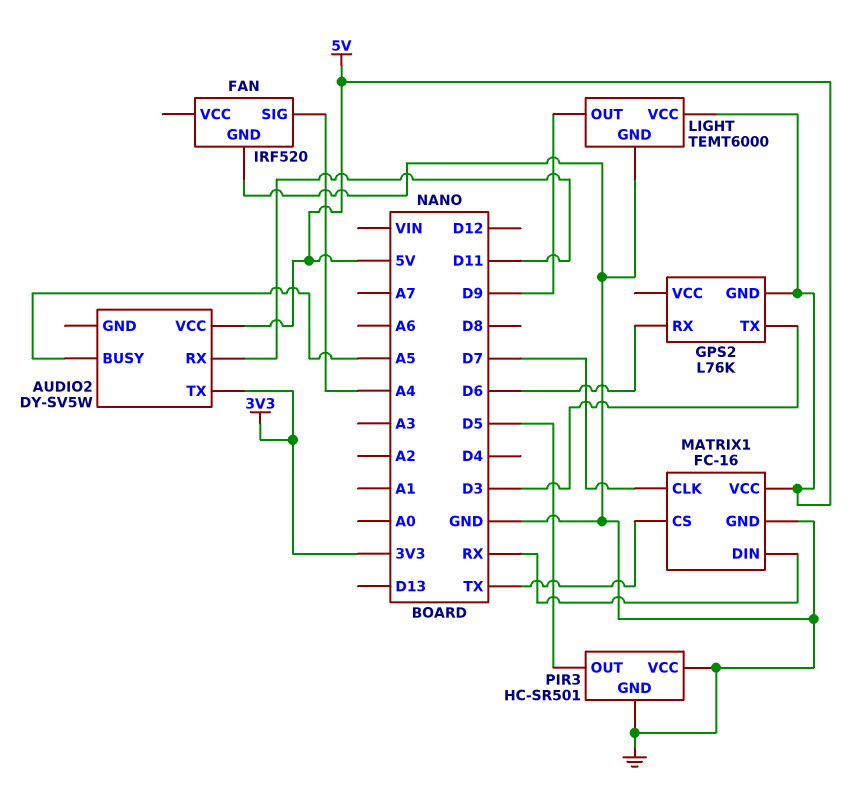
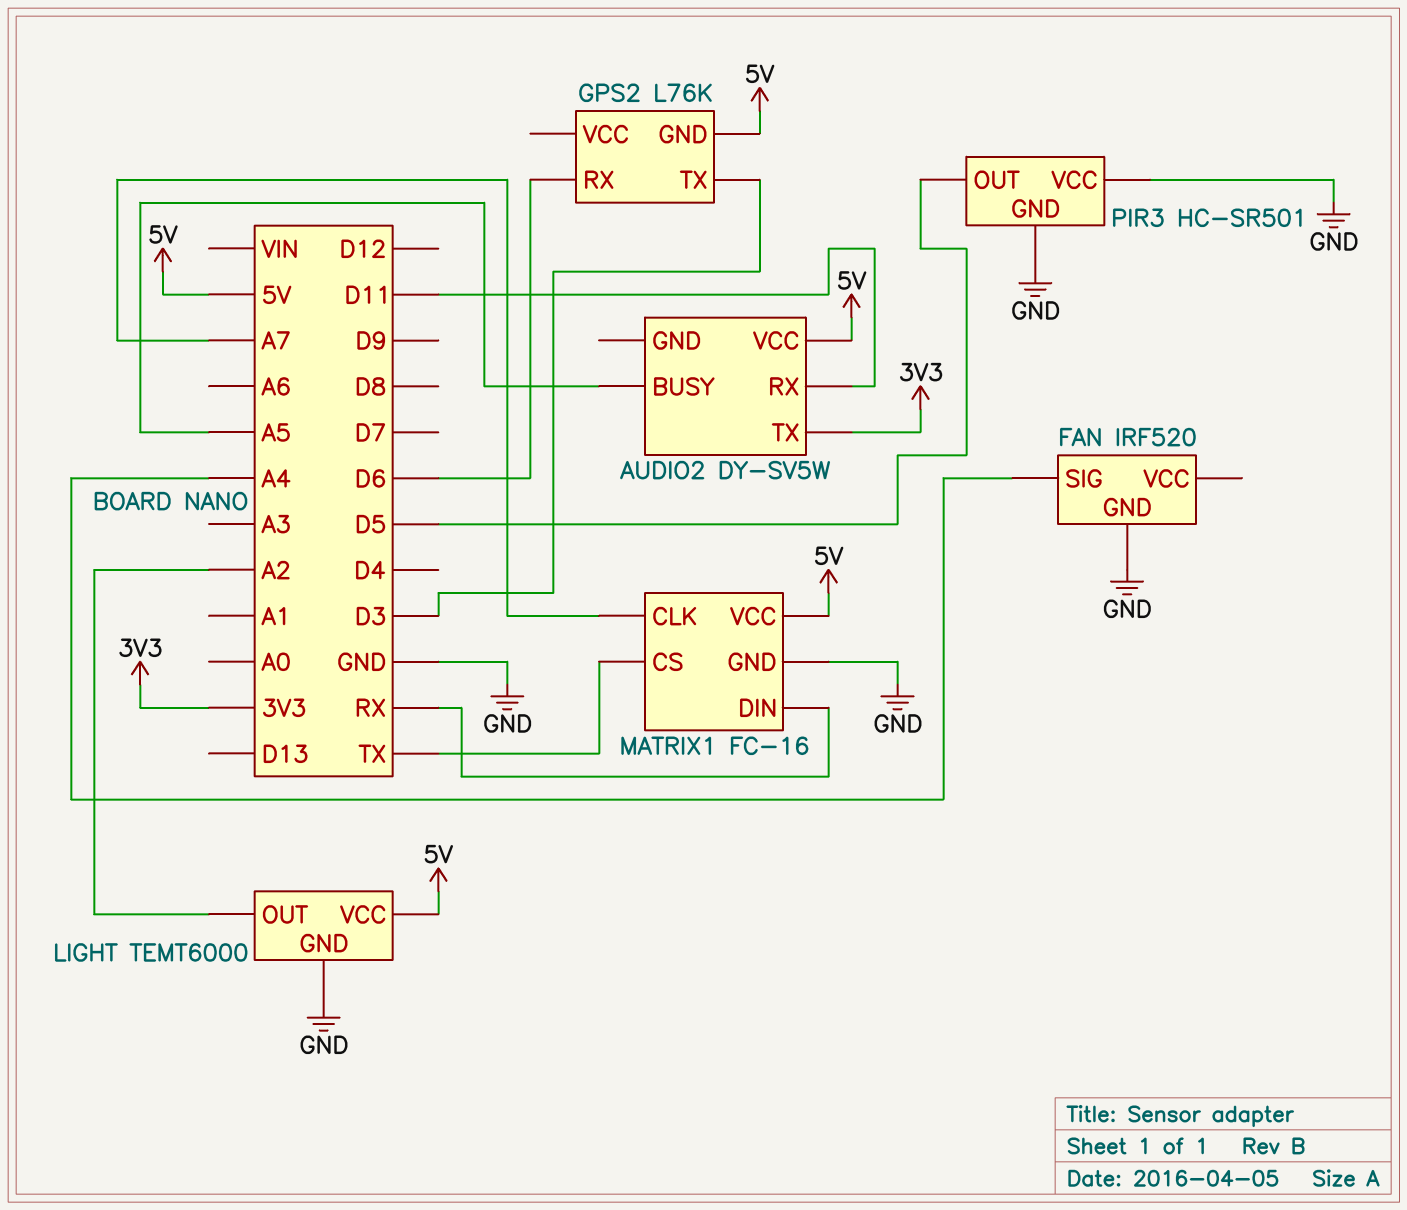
LIGHT pin OUT: D9 -> A2
MATRIX1 pin CLK: D7 -> A7

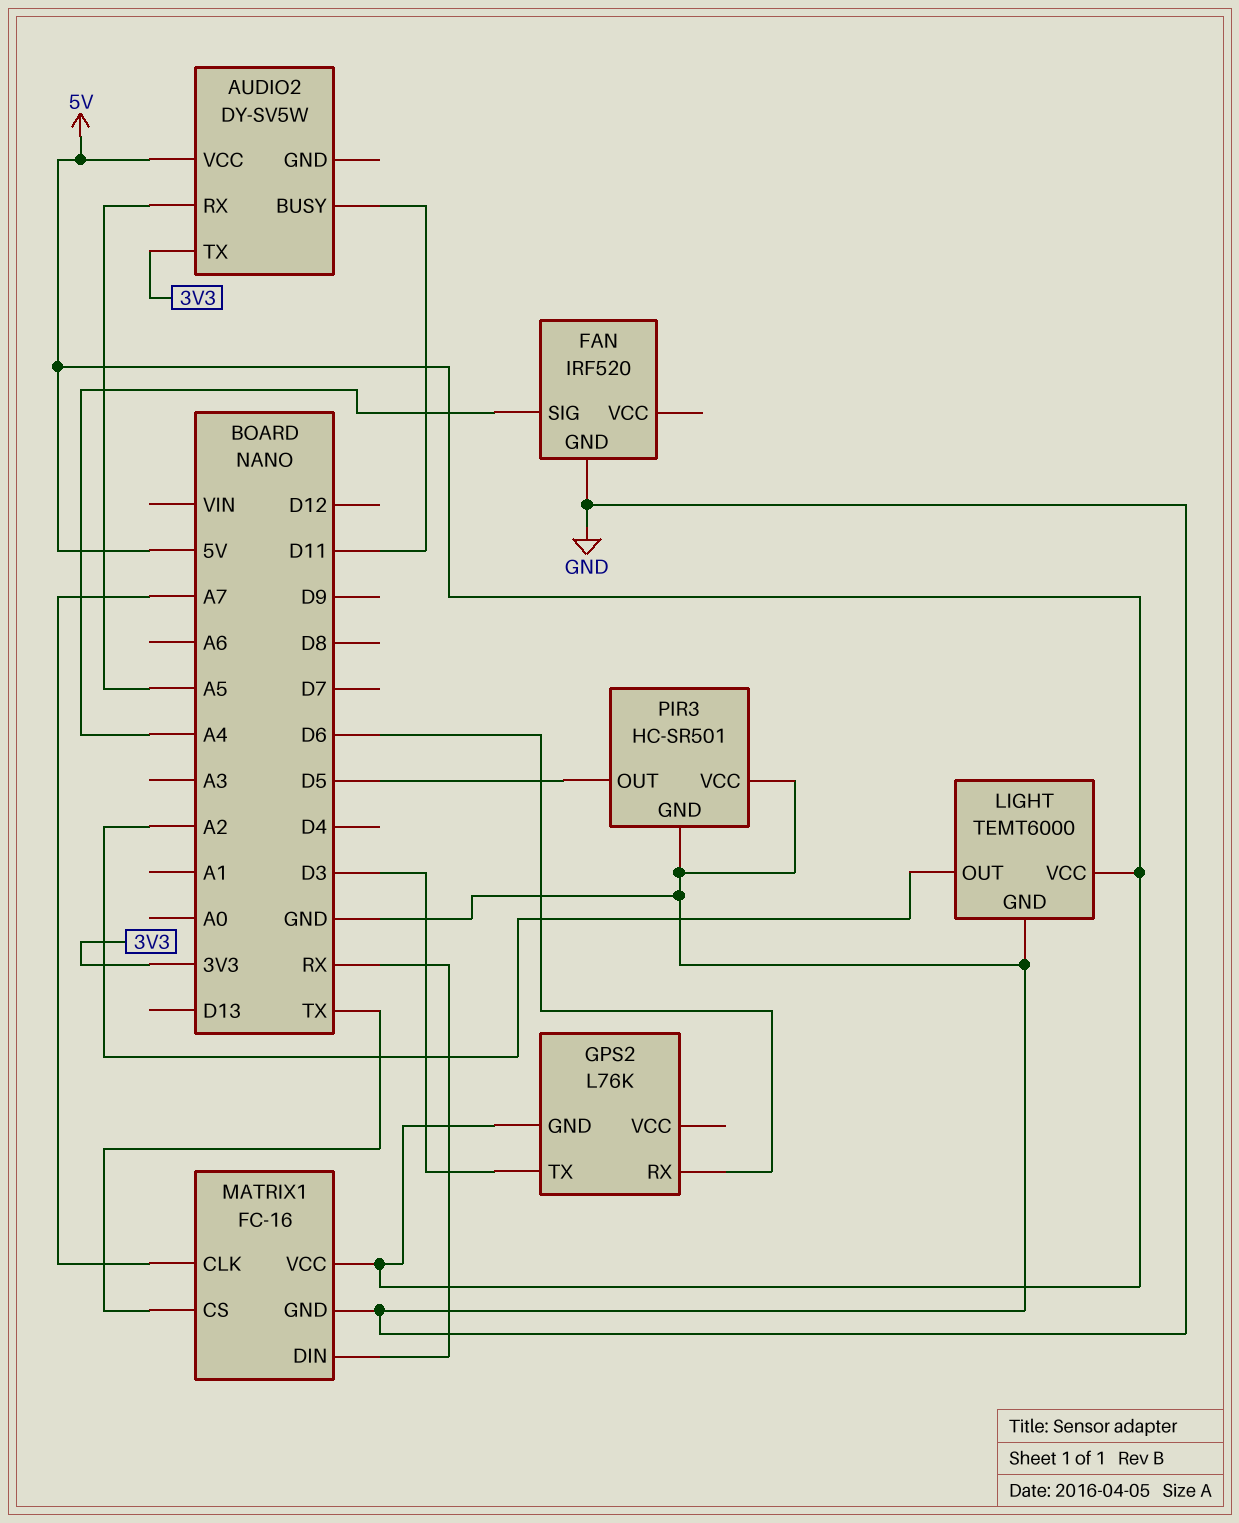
AUDIO2 pin BUSY: A5 -> D11
AUDIO2 pin RX: D11 -> A5

